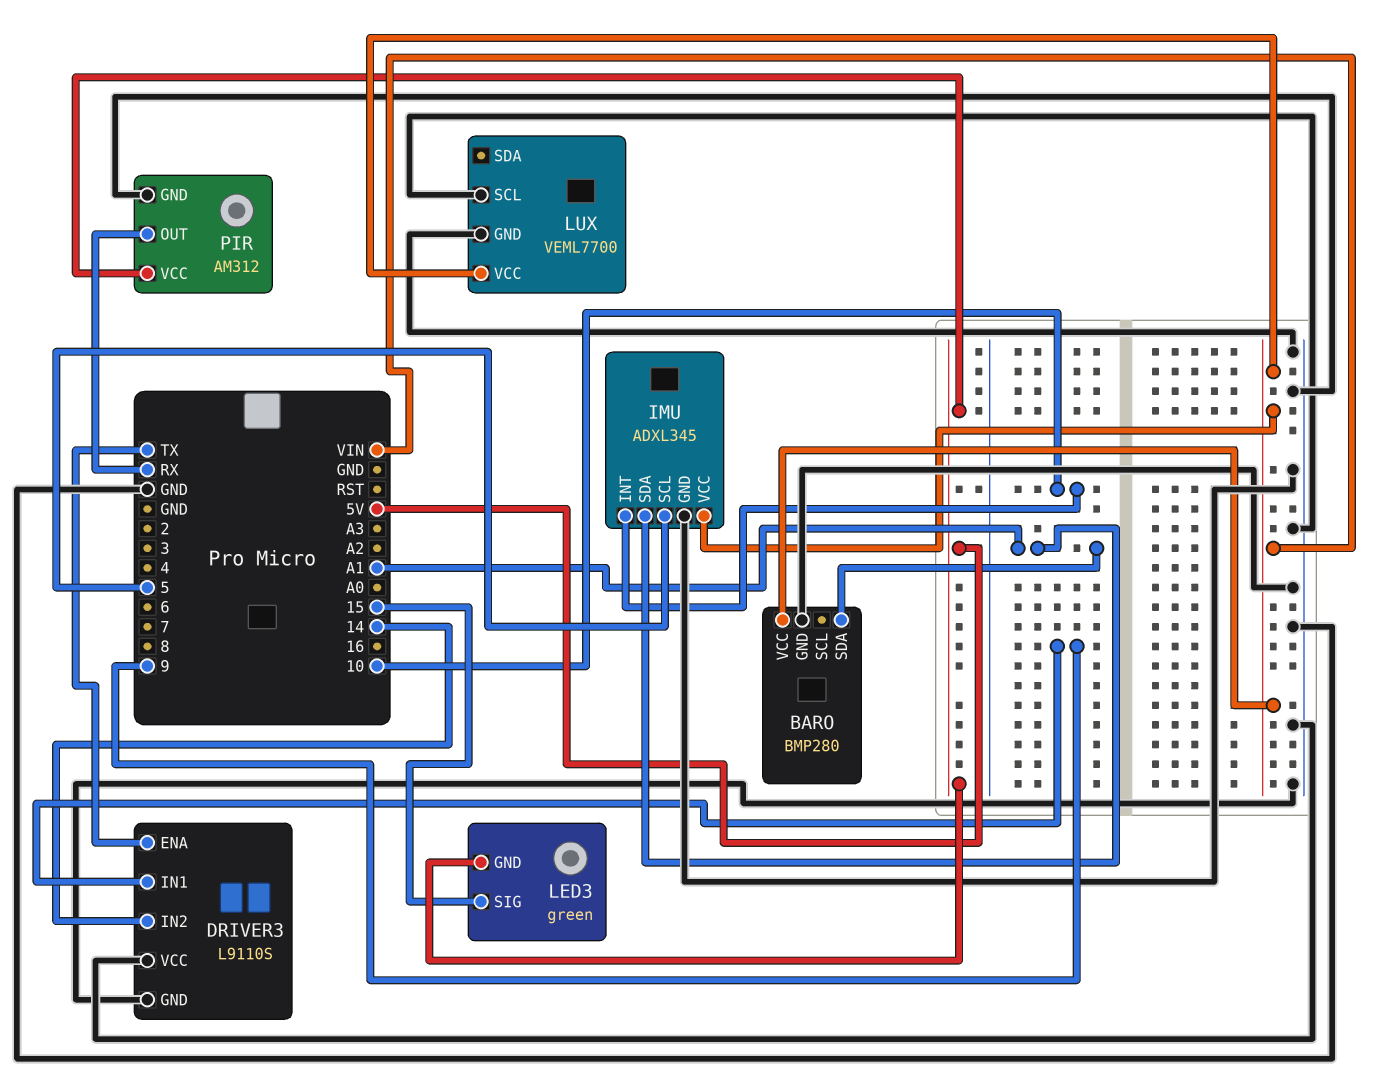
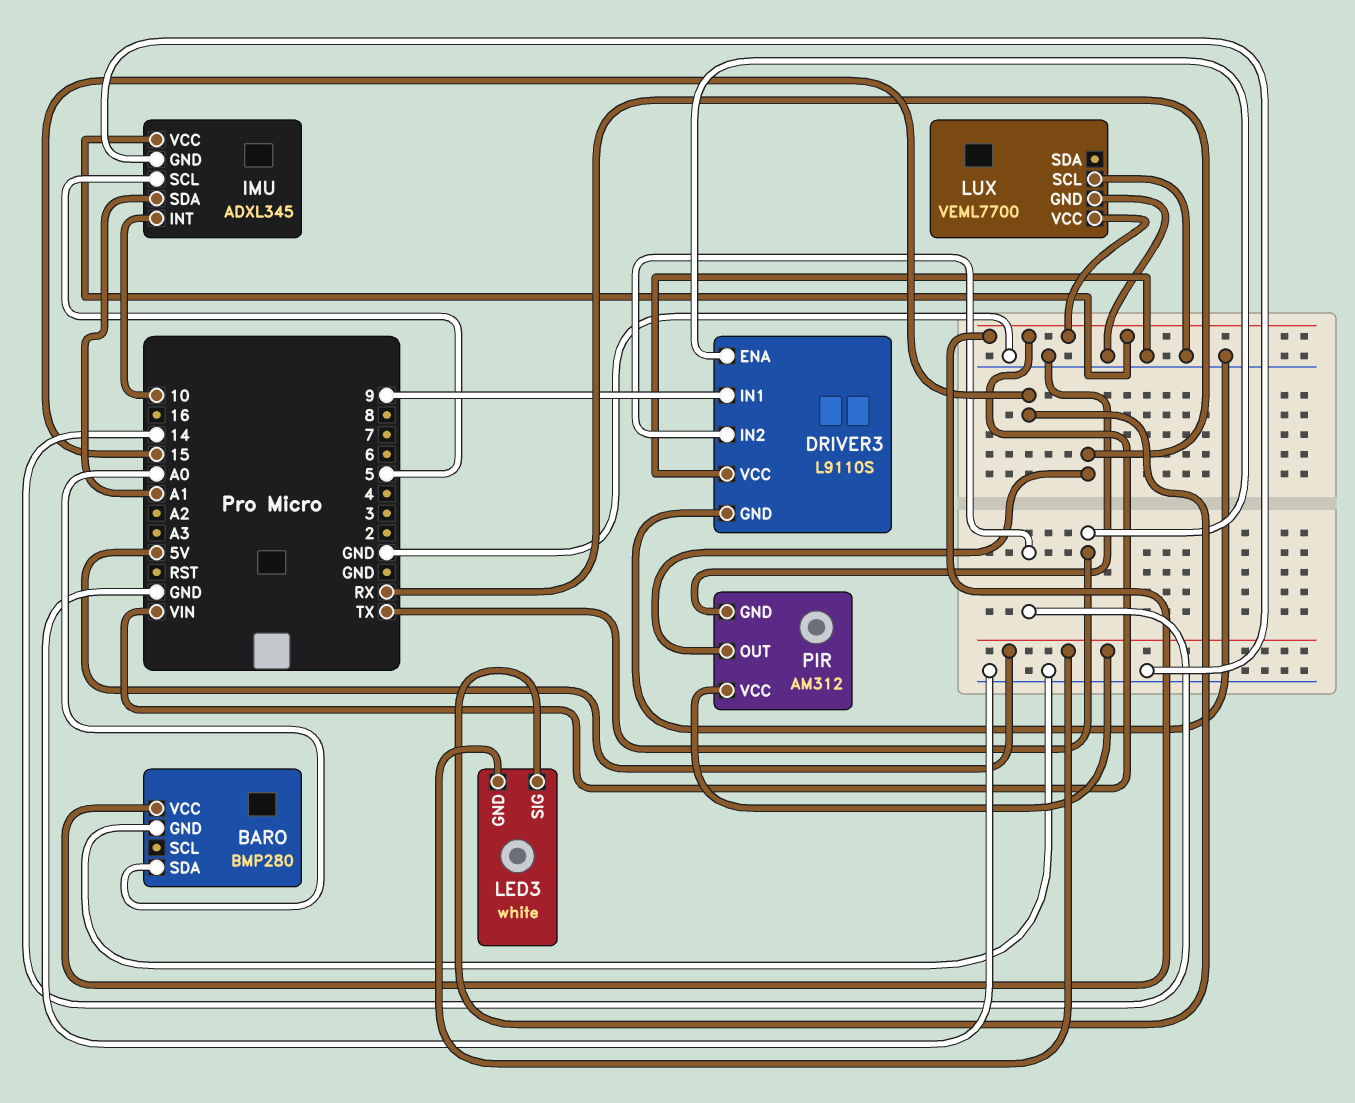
BARO pin SDA: A1 -> A0
LED3: green -> white

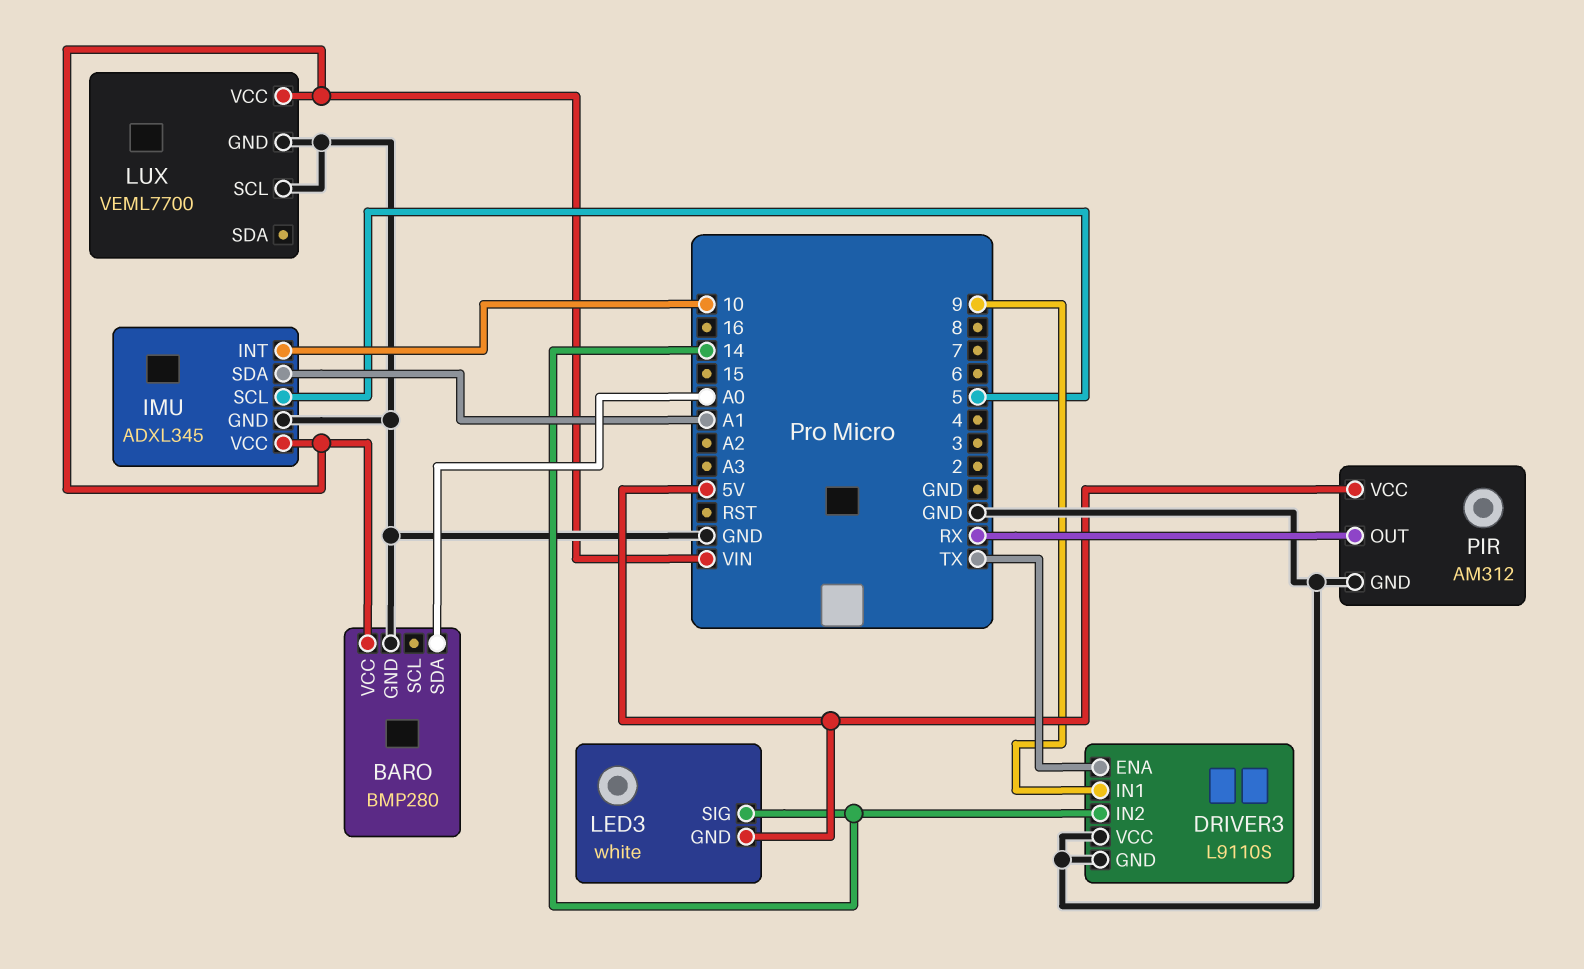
LED3 pin SIG: 15 -> 14

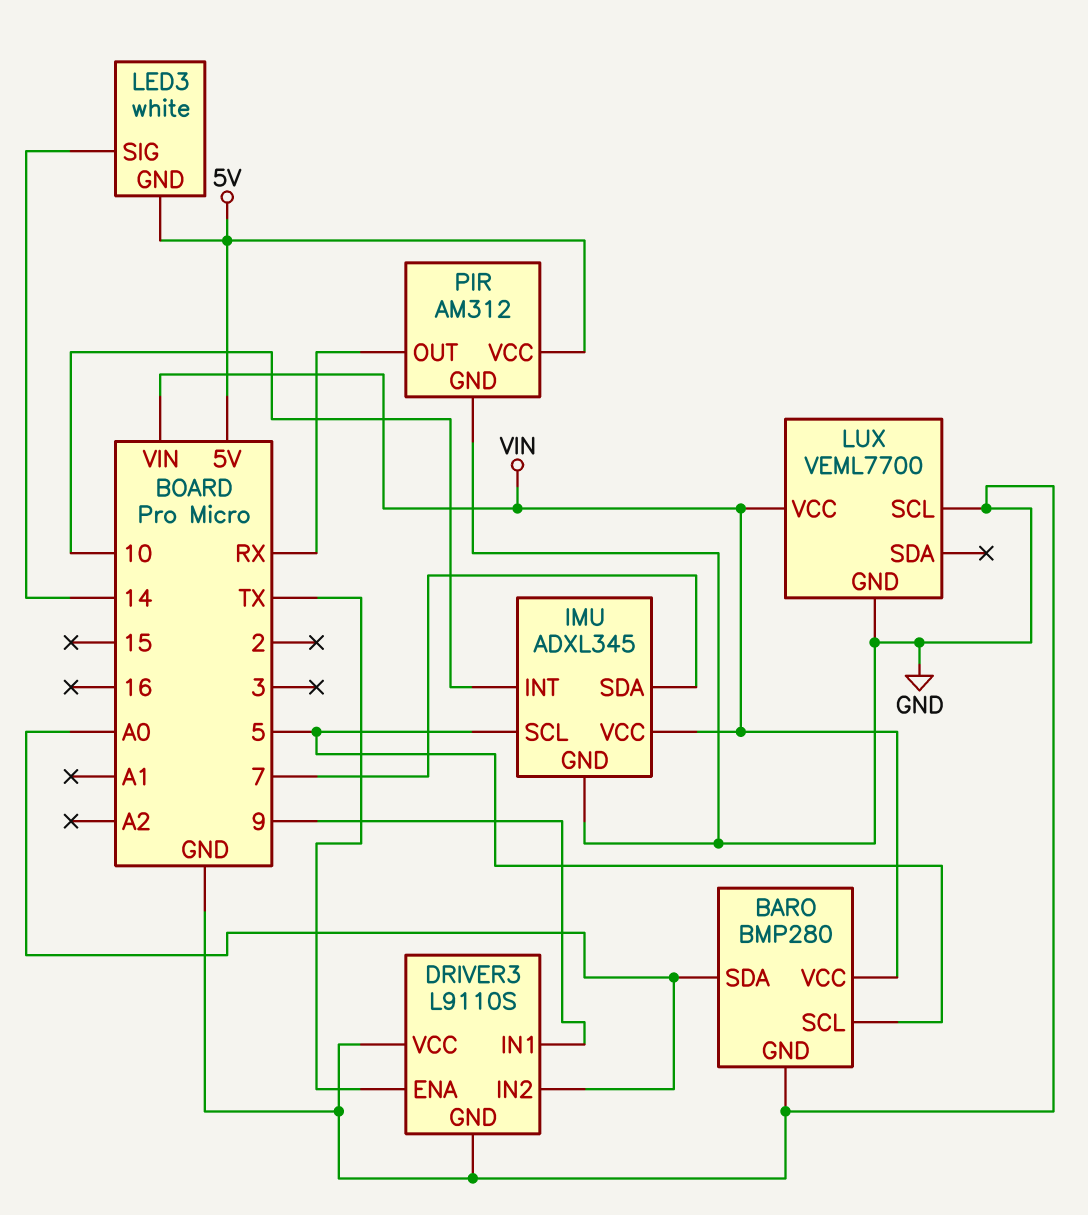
BARO pin SCL: none -> 5
DRIVER3 pin IN2: 14 -> A0
IMU pin SDA: A1 -> 7

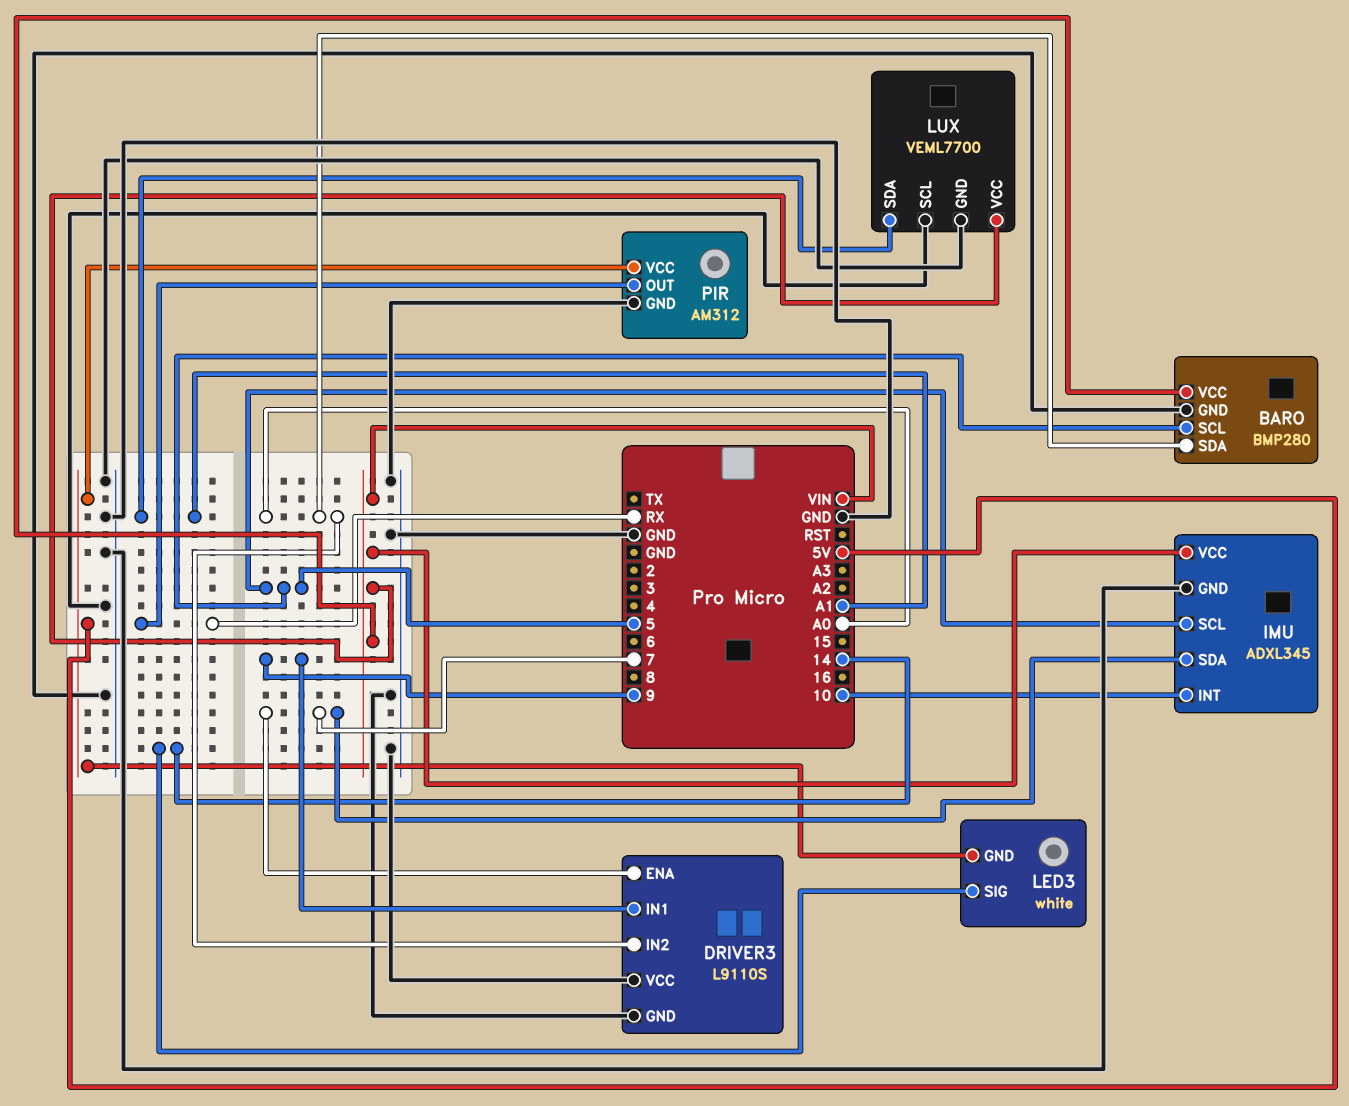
DRIVER3 pin ENA: TX -> 7
LUX pin SDA: none -> A1

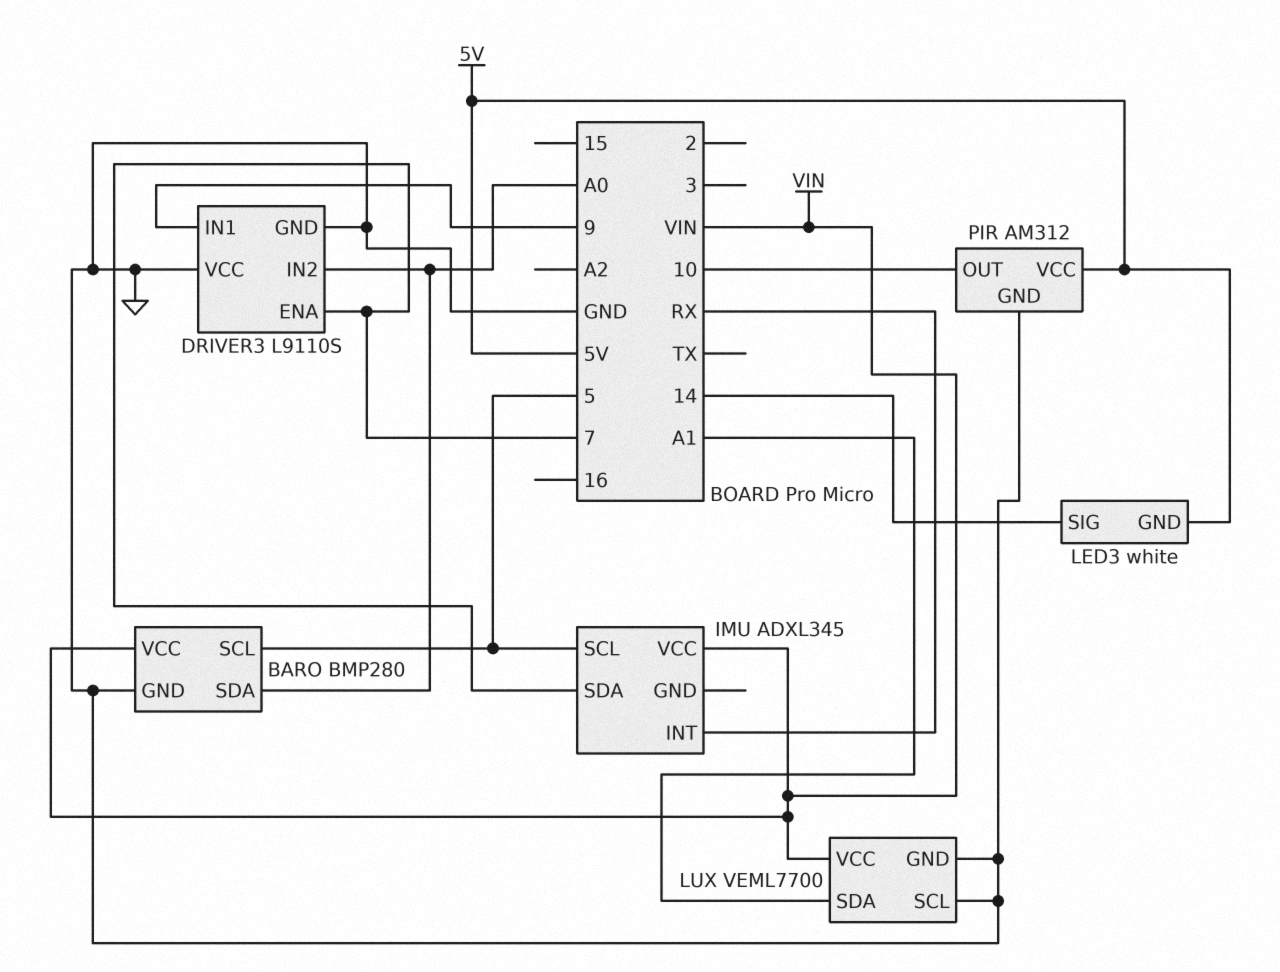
IMU pin GND: GND -> none
IMU pin INT: 10 -> RX
PIR pin OUT: RX -> 10

